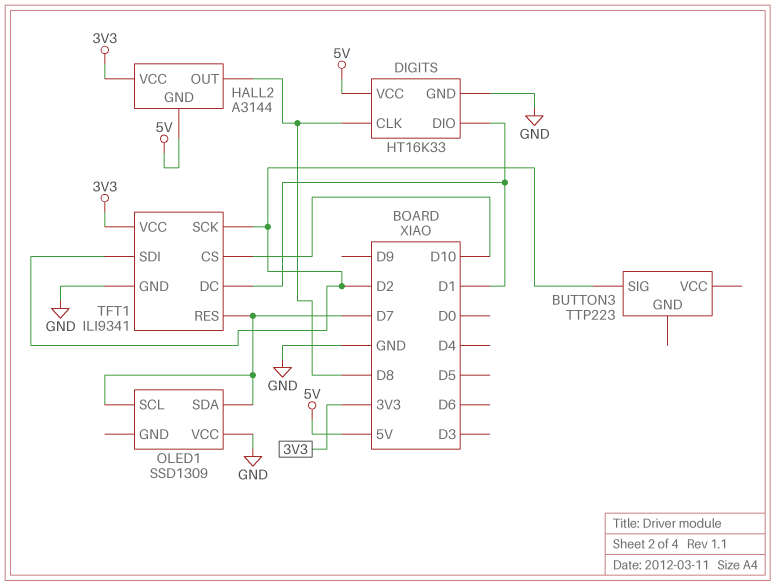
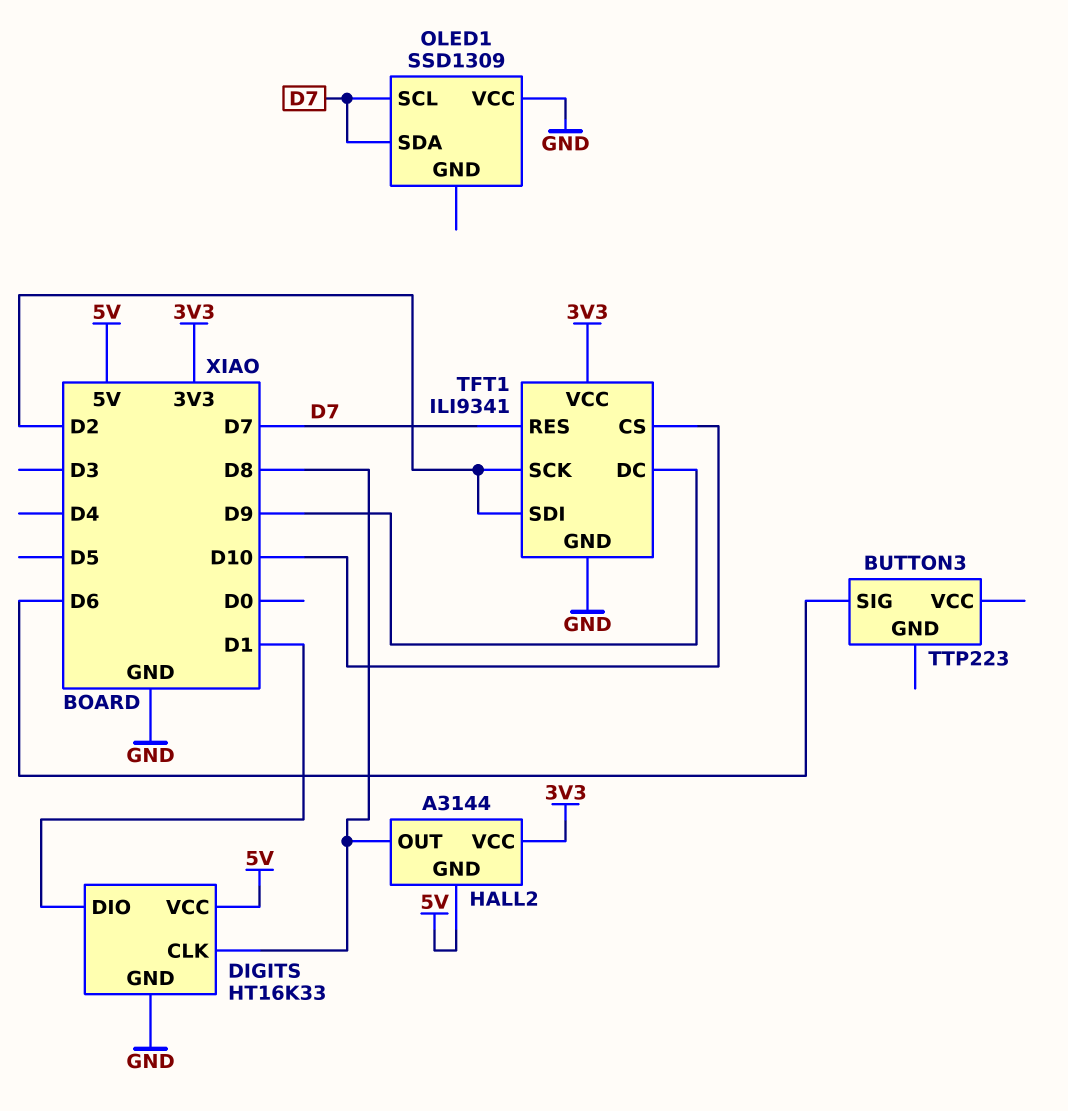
BUTTON3 pin SIG: D2 -> D6
TFT1 pin DC: D1 -> D9

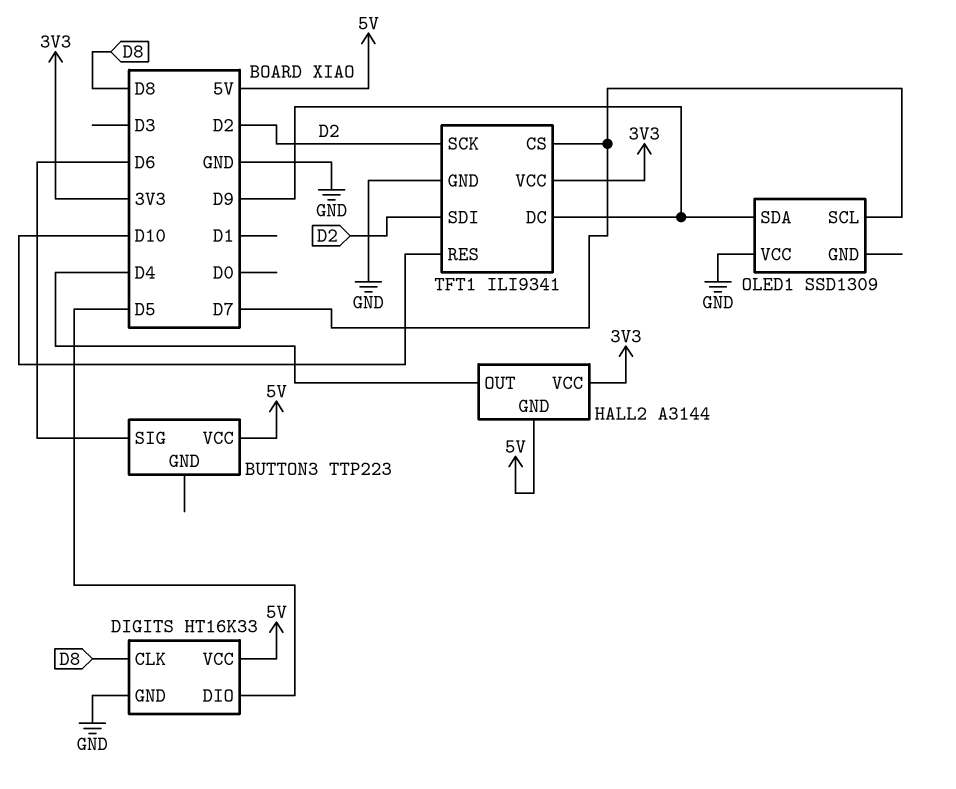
BUTTON3 pin VCC: none -> 5V
DIGITS pin DIO: D1 -> D5
HALL2 pin OUT: D8 -> D4
OLED1 pin SDA: D7 -> D9
TFT1 pin CS: D10 -> D7
TFT1 pin RES: D7 -> D10

